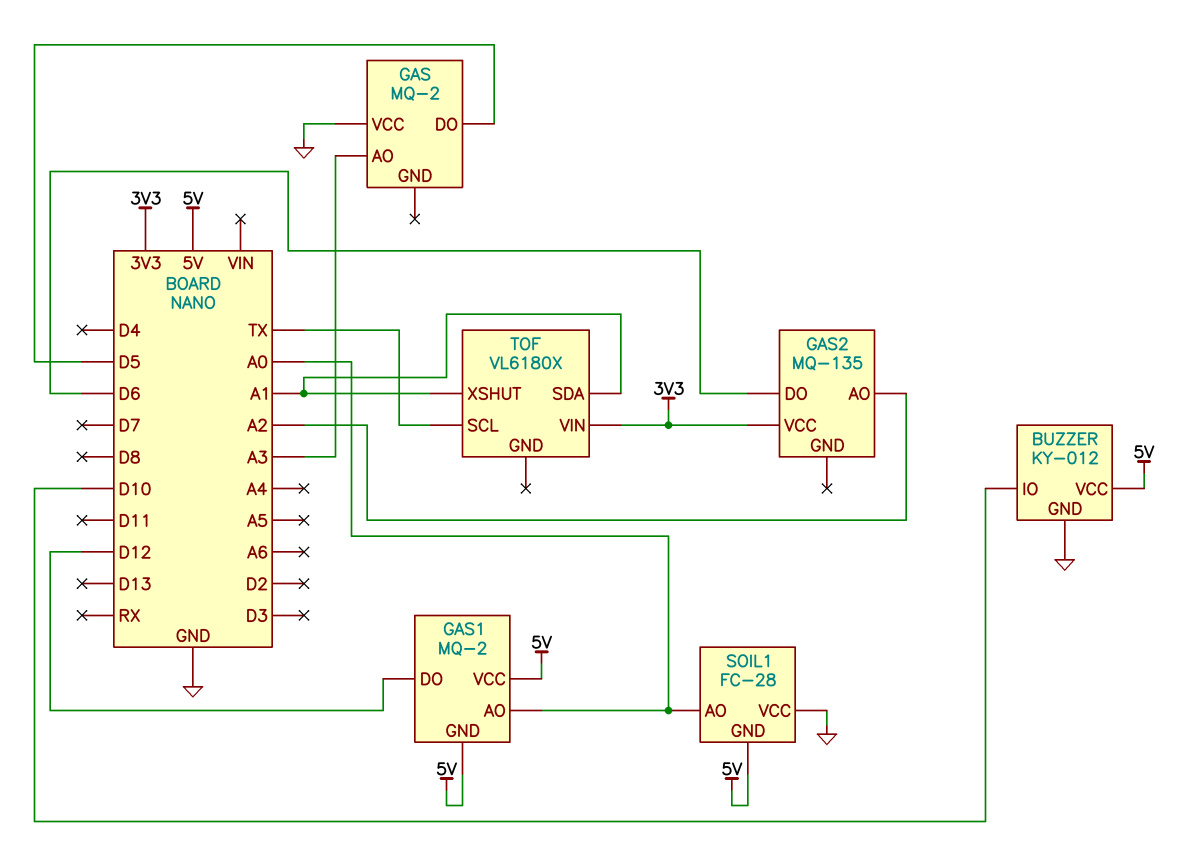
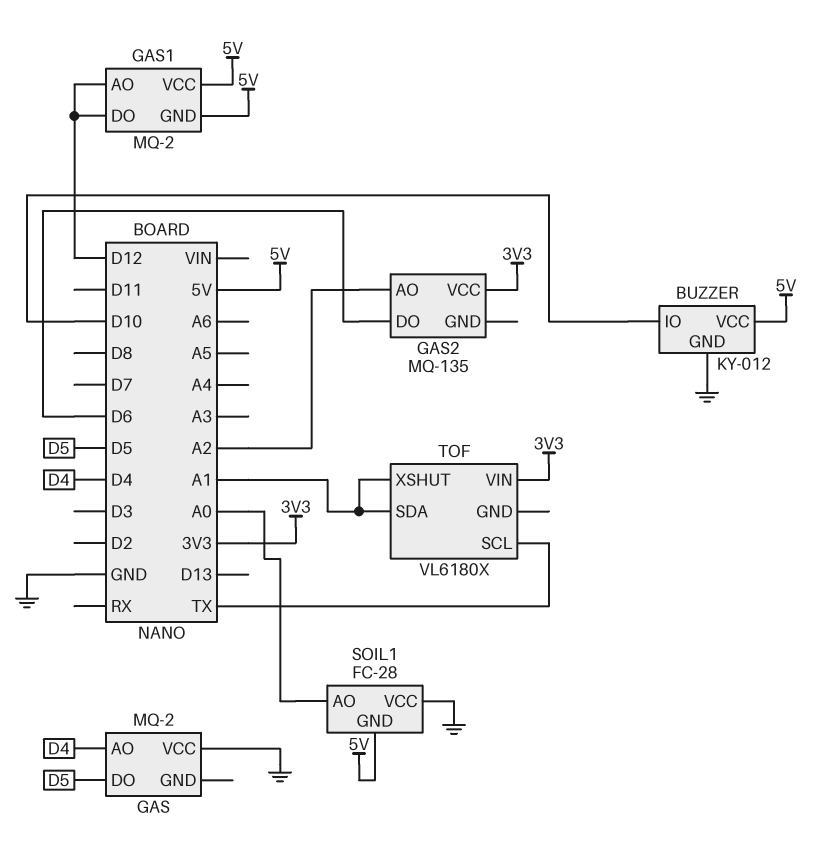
GAS pin AO: A3 -> D4
GAS1 pin AO: A0 -> D12

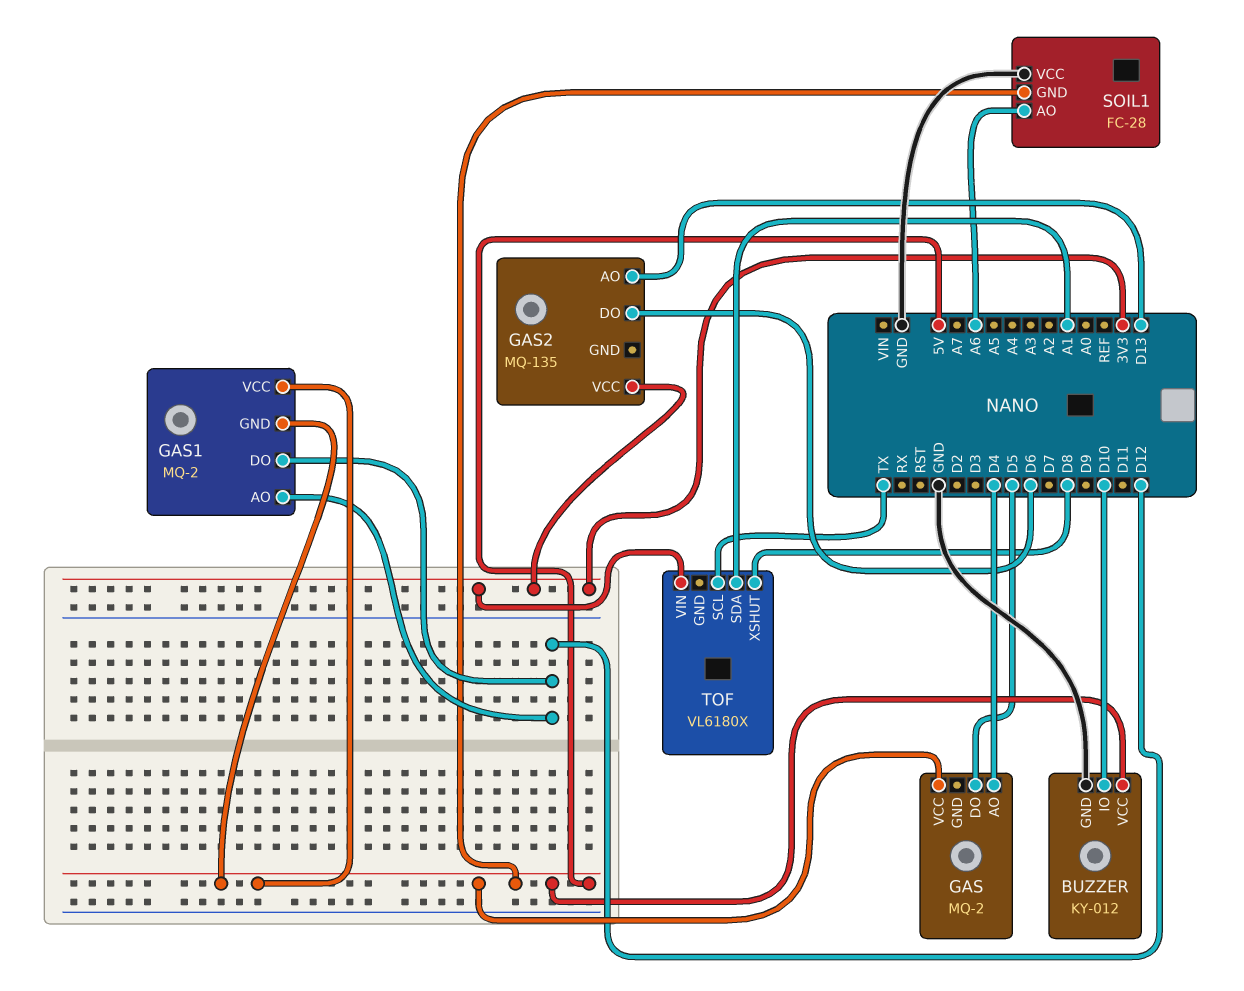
GAS pin VCC: GND -> 5V
GAS2 pin AO: A2 -> D13
SOIL1 pin AO: A0 -> A6
TOF pin XSHUT: A1 -> D8

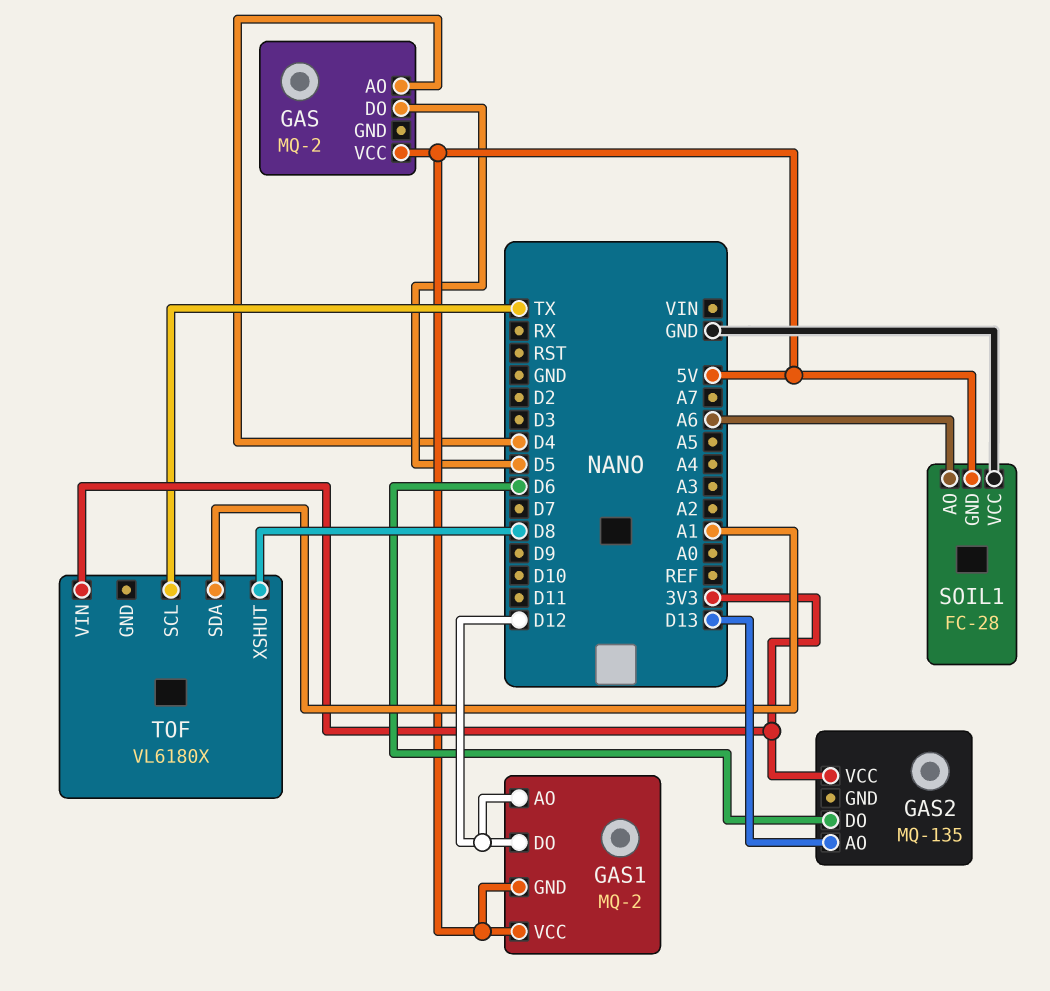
BUZZER: KY-012 -> none
BUZZER pin GND: GND -> none
BUZZER pin IO: D10 -> none
BUZZER pin VCC: 5V -> none

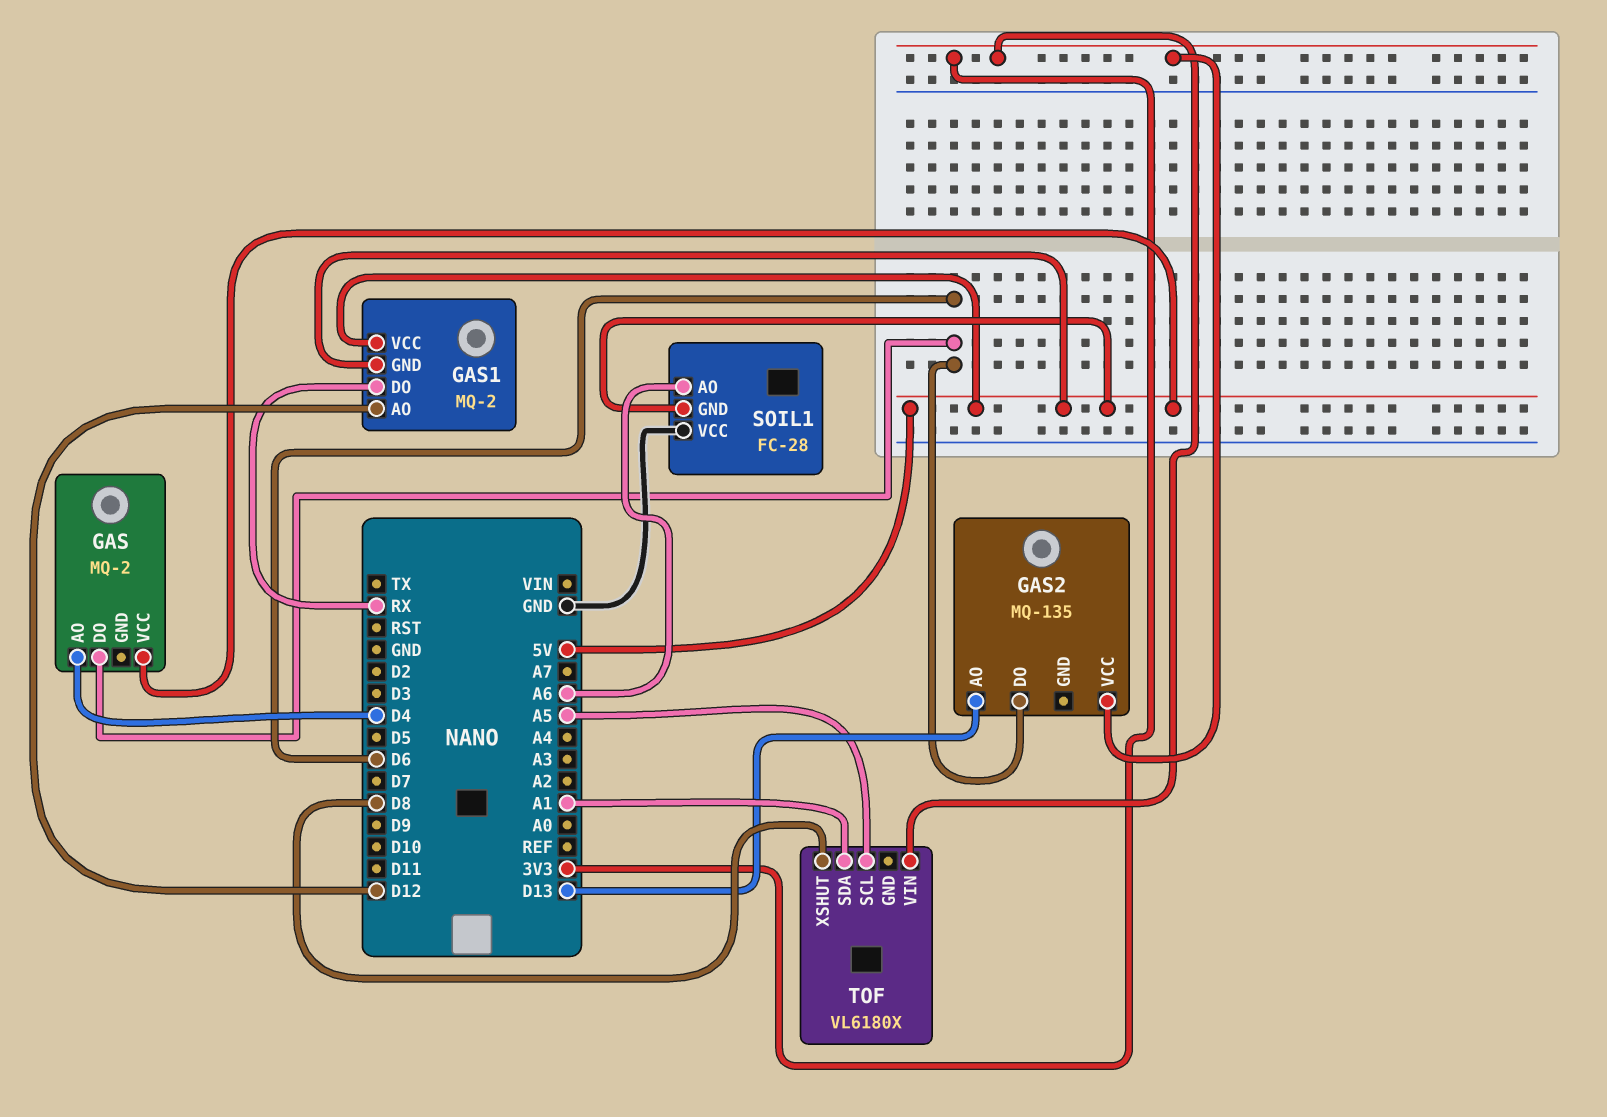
GAS pin DO: D5 -> D6
GAS1 pin DO: D12 -> RX
TOF pin SCL: TX -> A5

